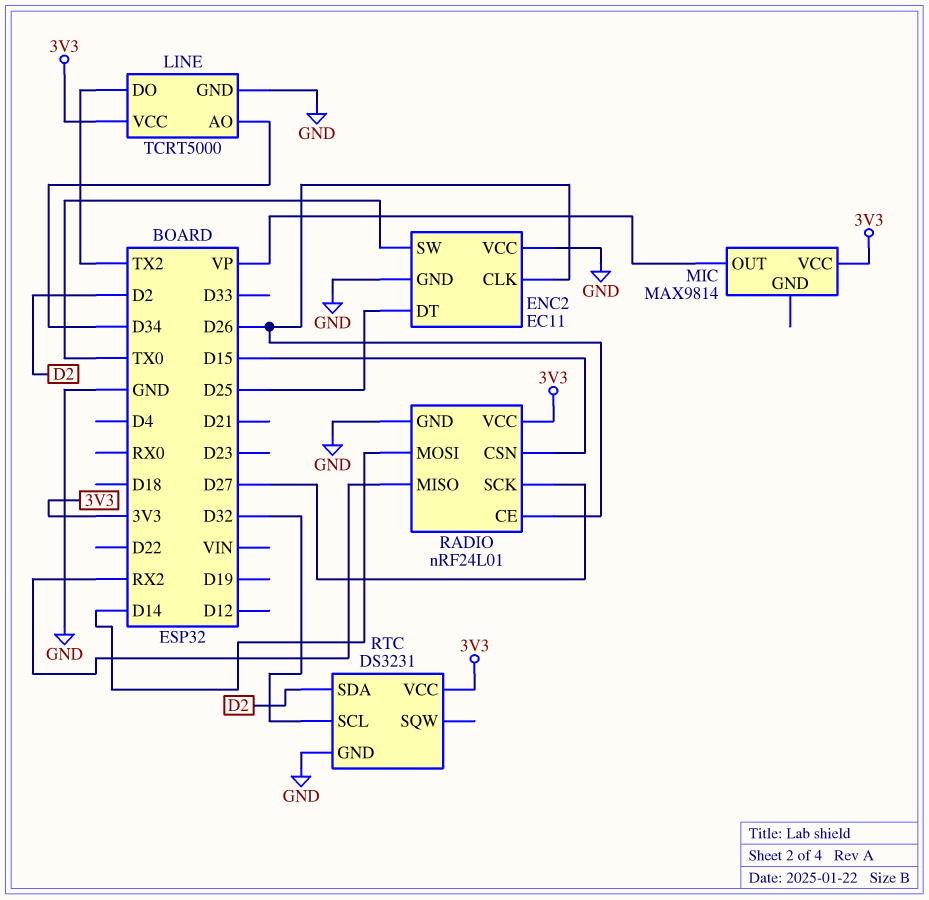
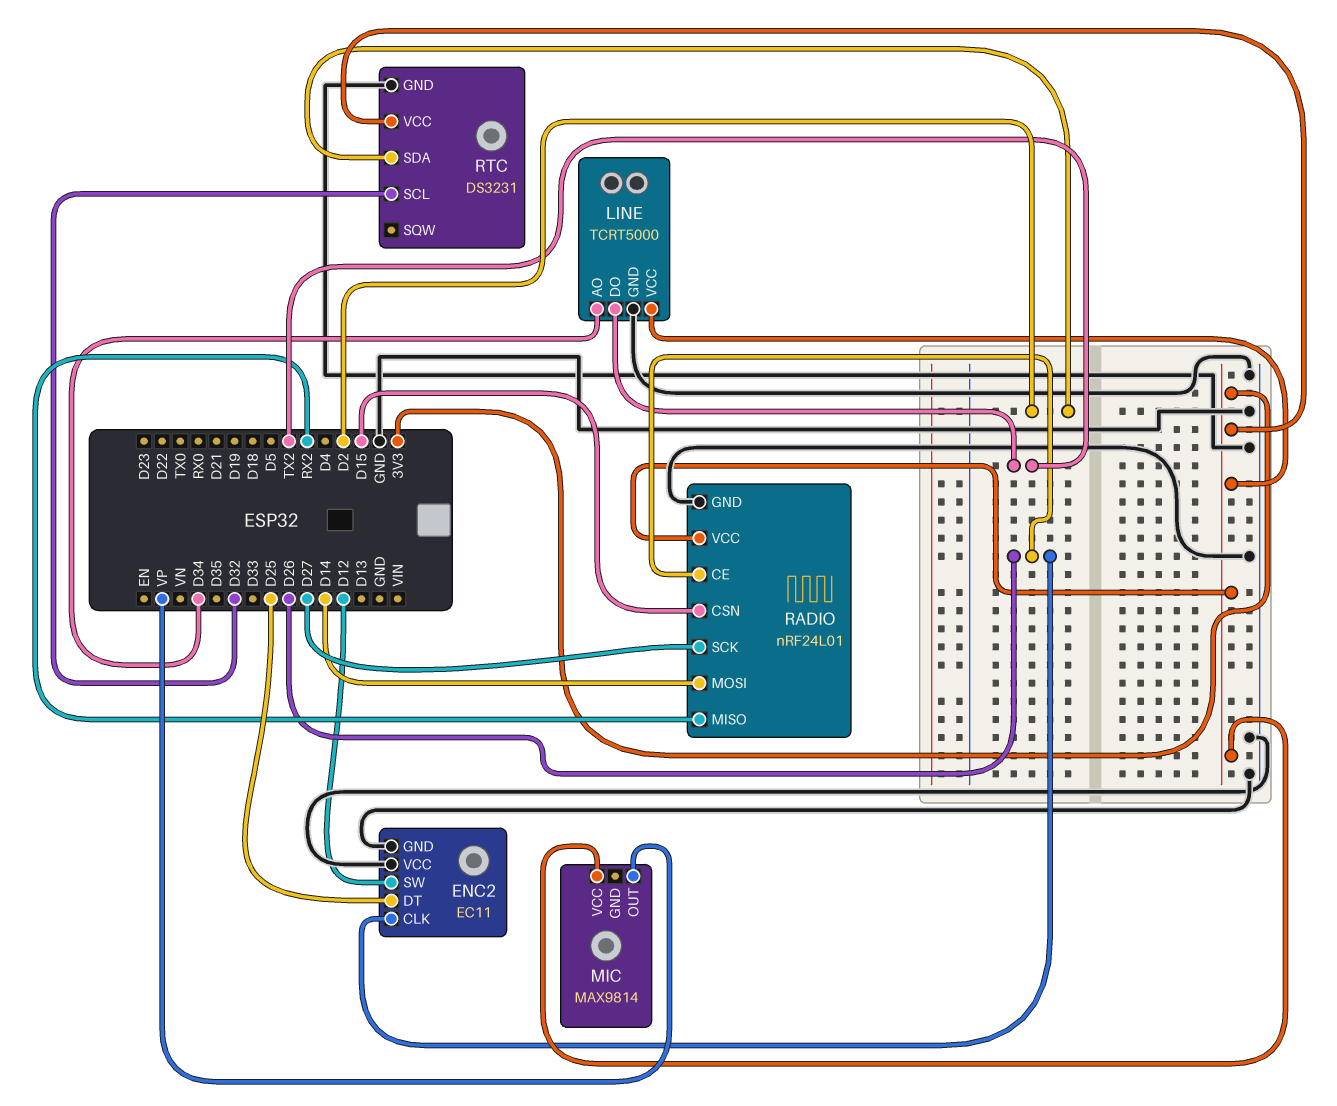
ENC2 pin SW: TX0 -> D12

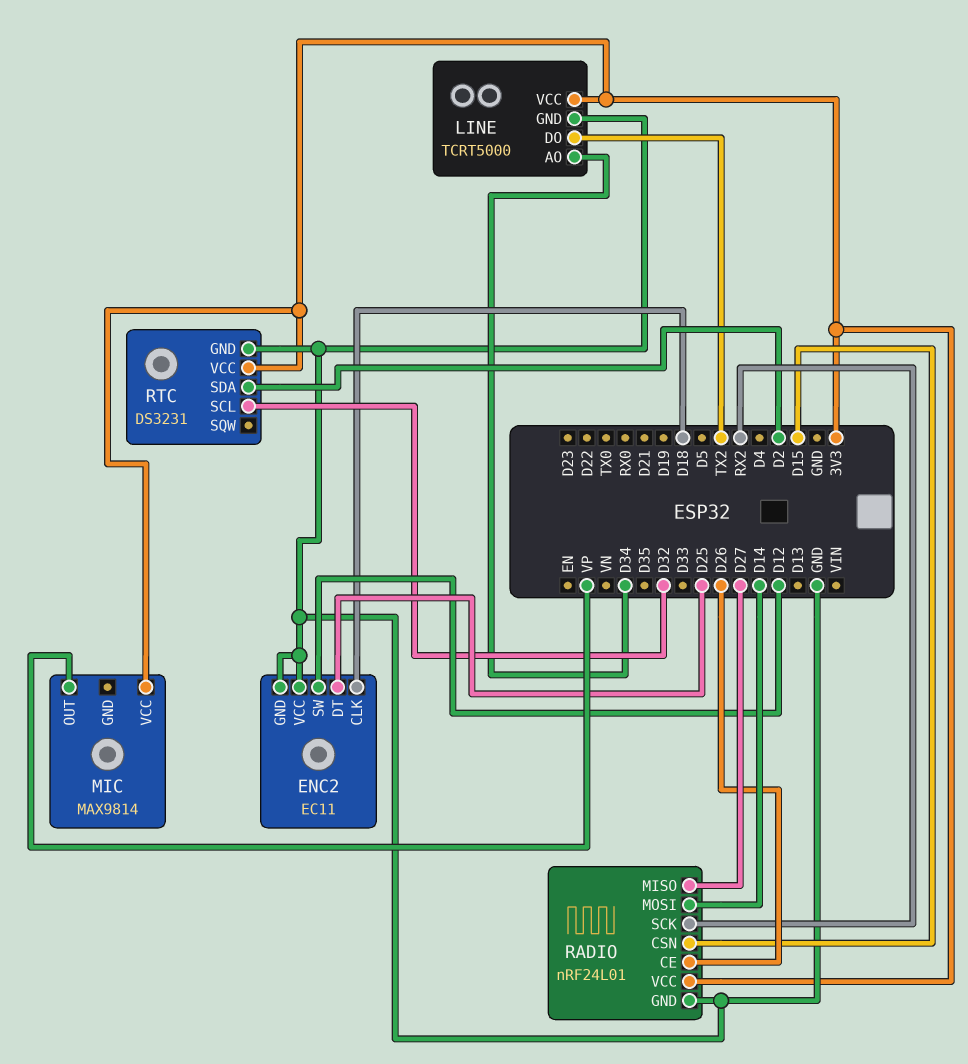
ENC2 pin CLK: D26 -> D18
RADIO pin MISO: RX2 -> D27
RADIO pin SCK: D27 -> RX2

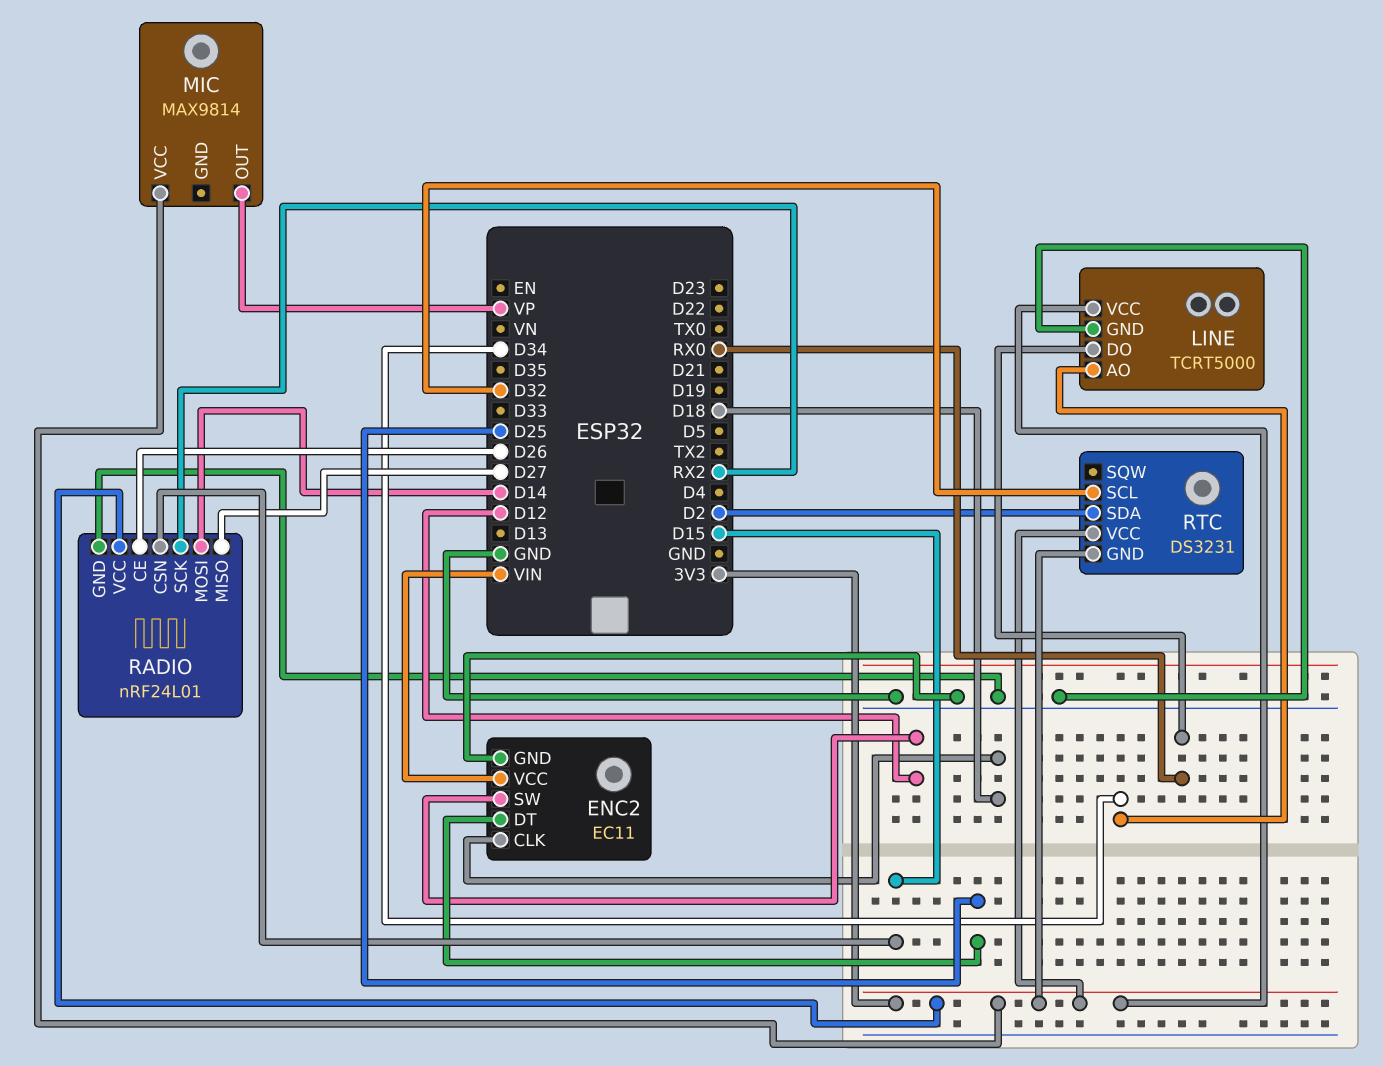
ENC2 pin VCC: GND -> VIN
LINE pin DO: TX2 -> RX0
RTC pin GND: GND -> 3V3

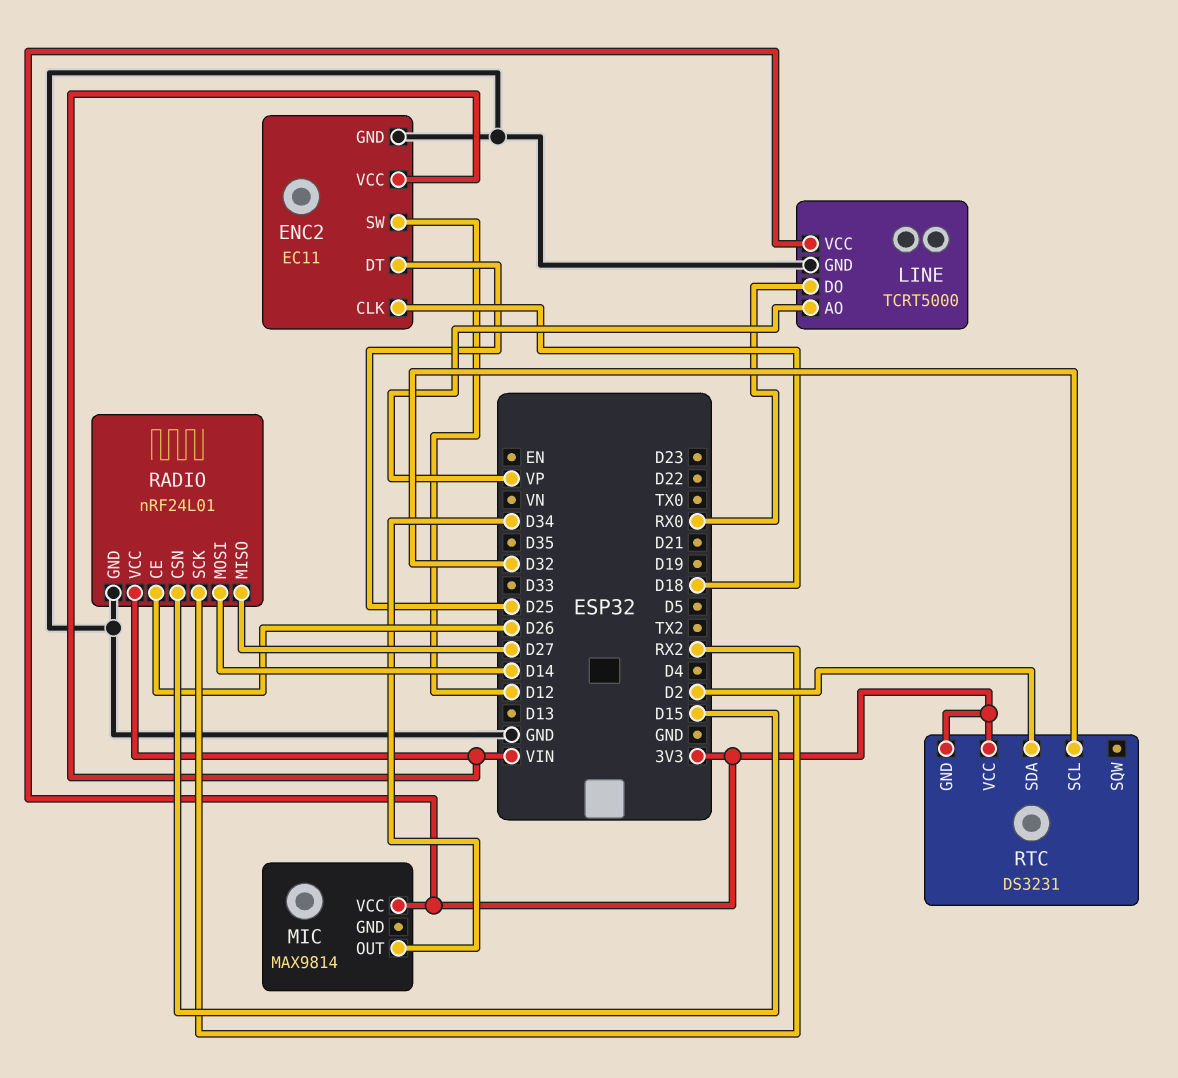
LINE pin AO: D34 -> VP
MIC pin OUT: VP -> D34
RADIO pin VCC: 3V3 -> VIN

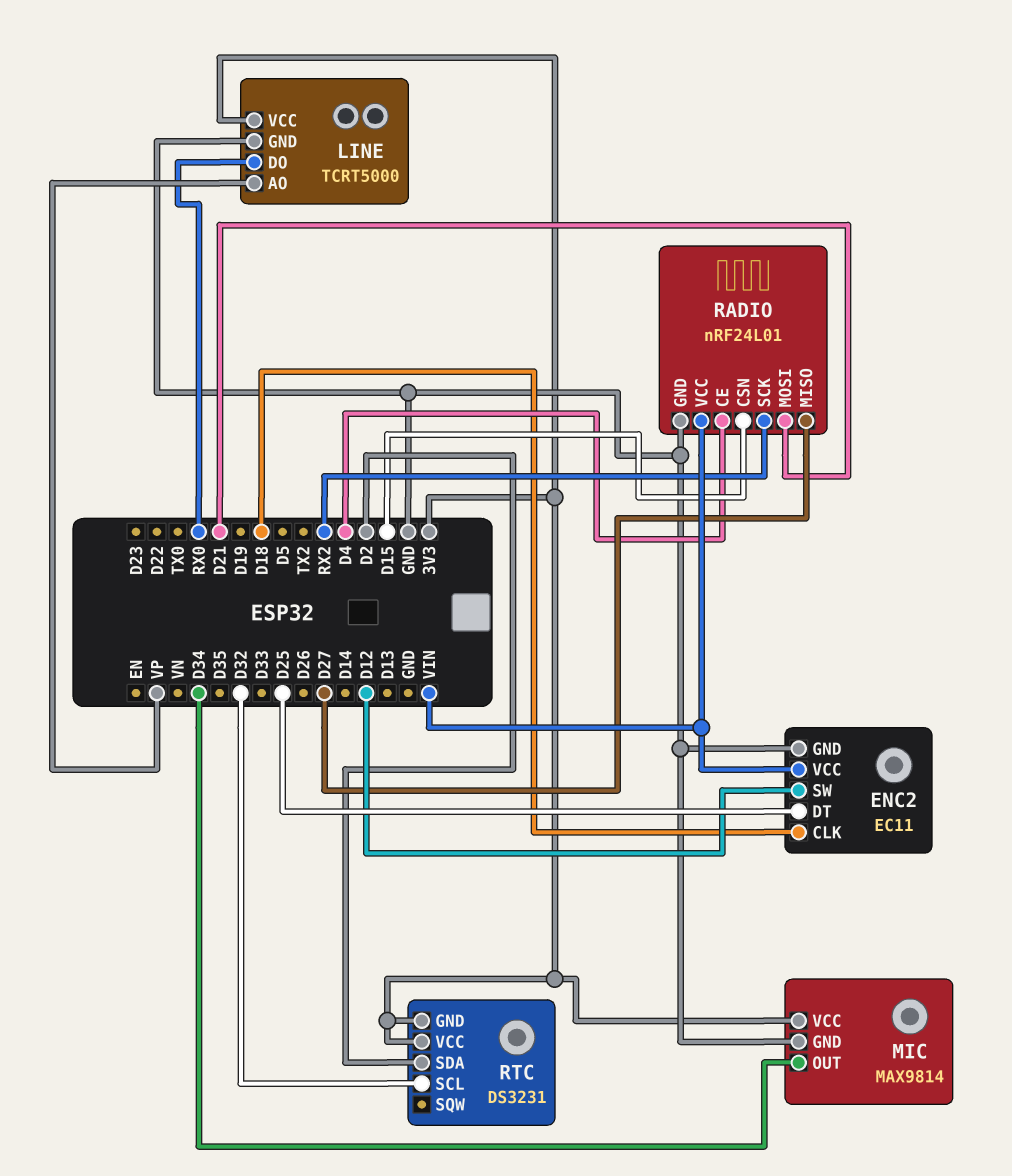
MIC pin GND: none -> GND
RADIO pin CE: D26 -> D4
RADIO pin MOSI: D14 -> D21

